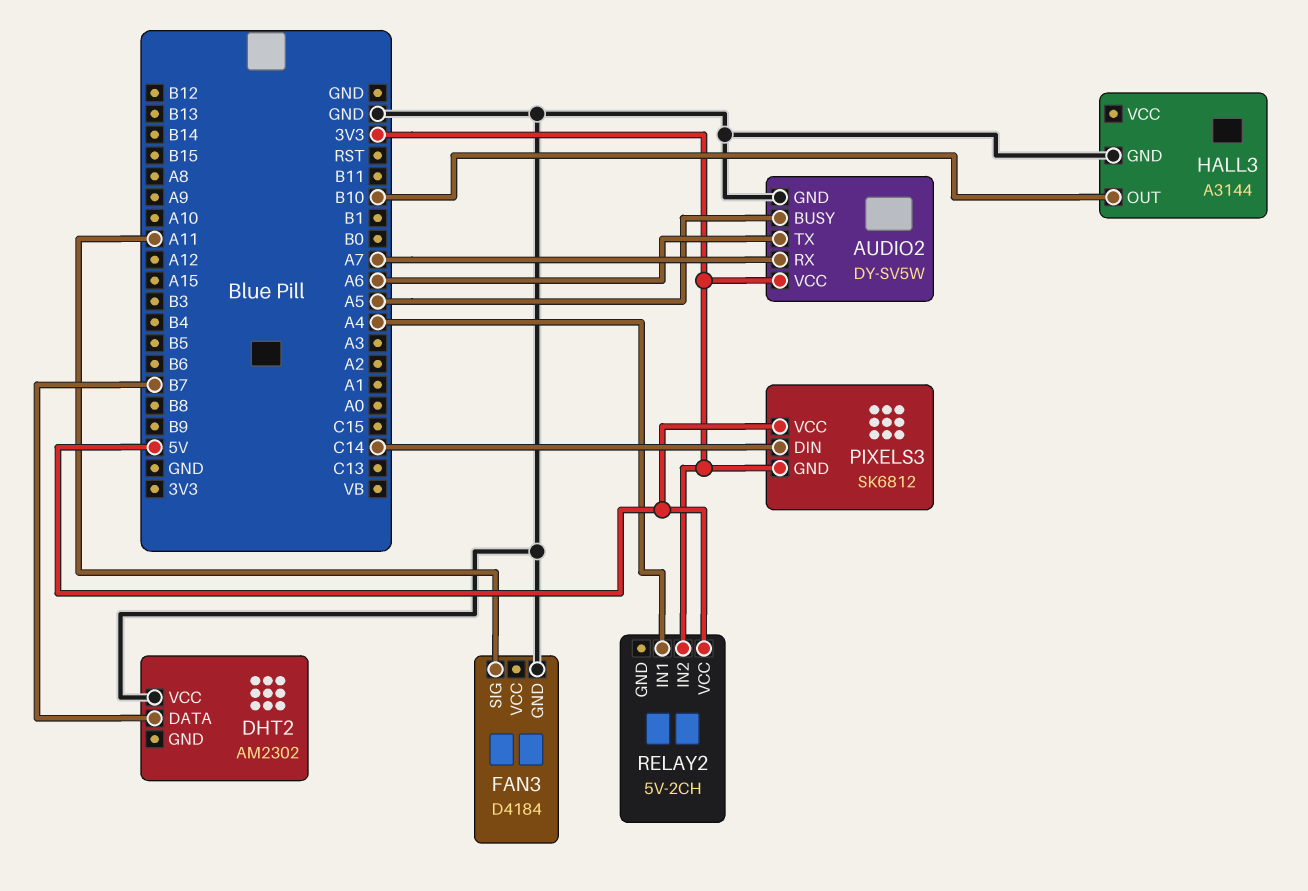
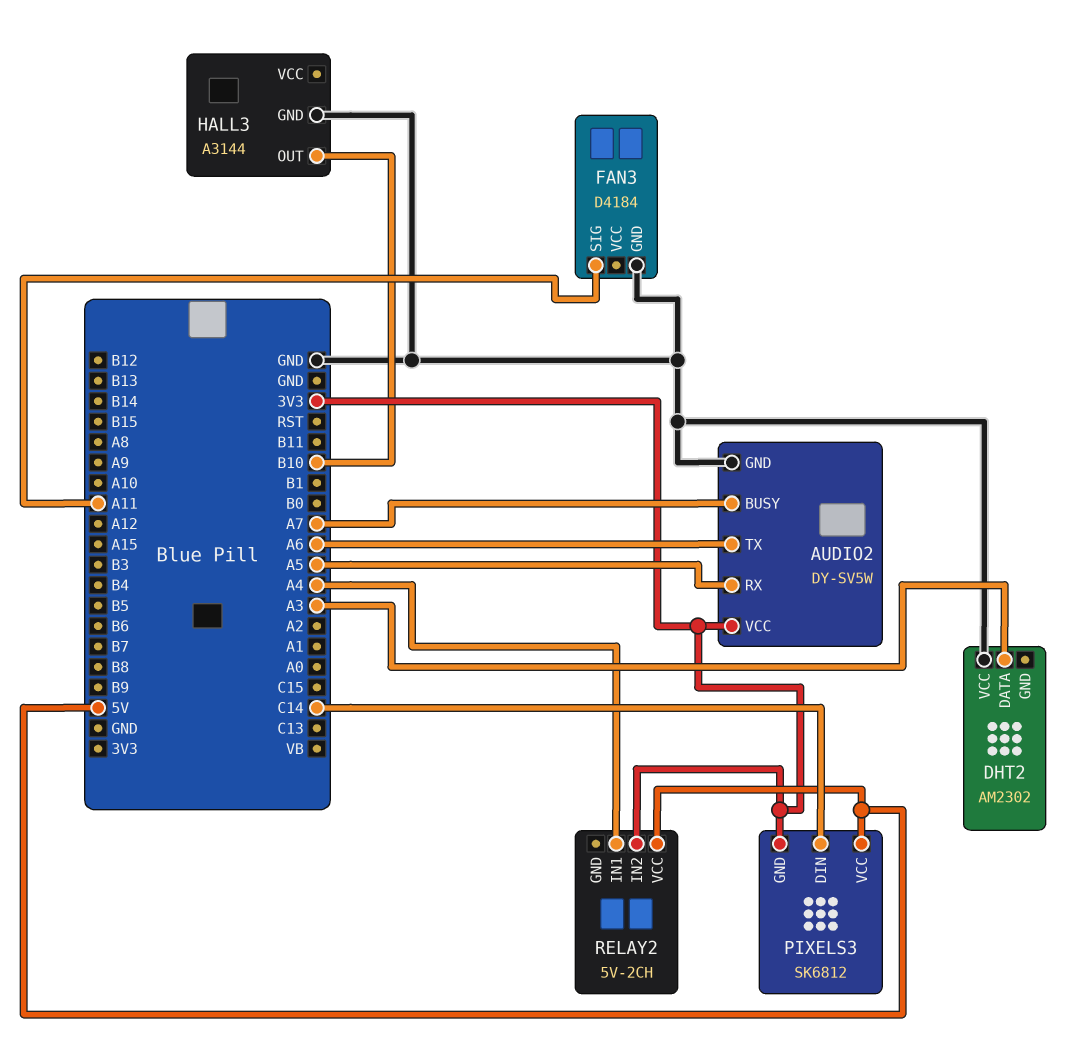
AUDIO2 pin BUSY: A5 -> A7
AUDIO2 pin RX: A7 -> A5
DHT2 pin DATA: B7 -> A3

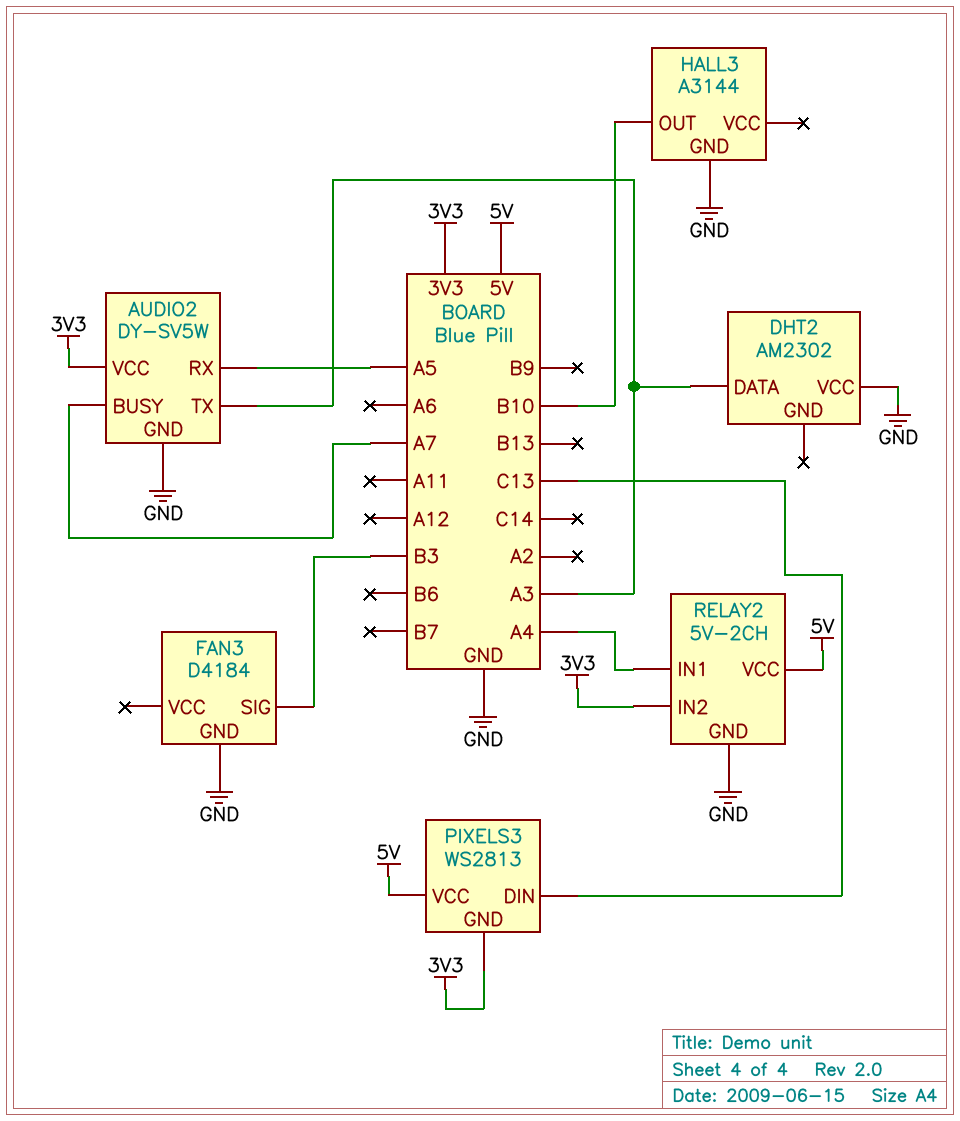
AUDIO2 pin TX: A6 -> A3
FAN3 pin SIG: A11 -> B3
PIXELS3: SK6812 -> WS2813
PIXELS3 pin DIN: C14 -> C13
RELAY2 pin GND: none -> GND

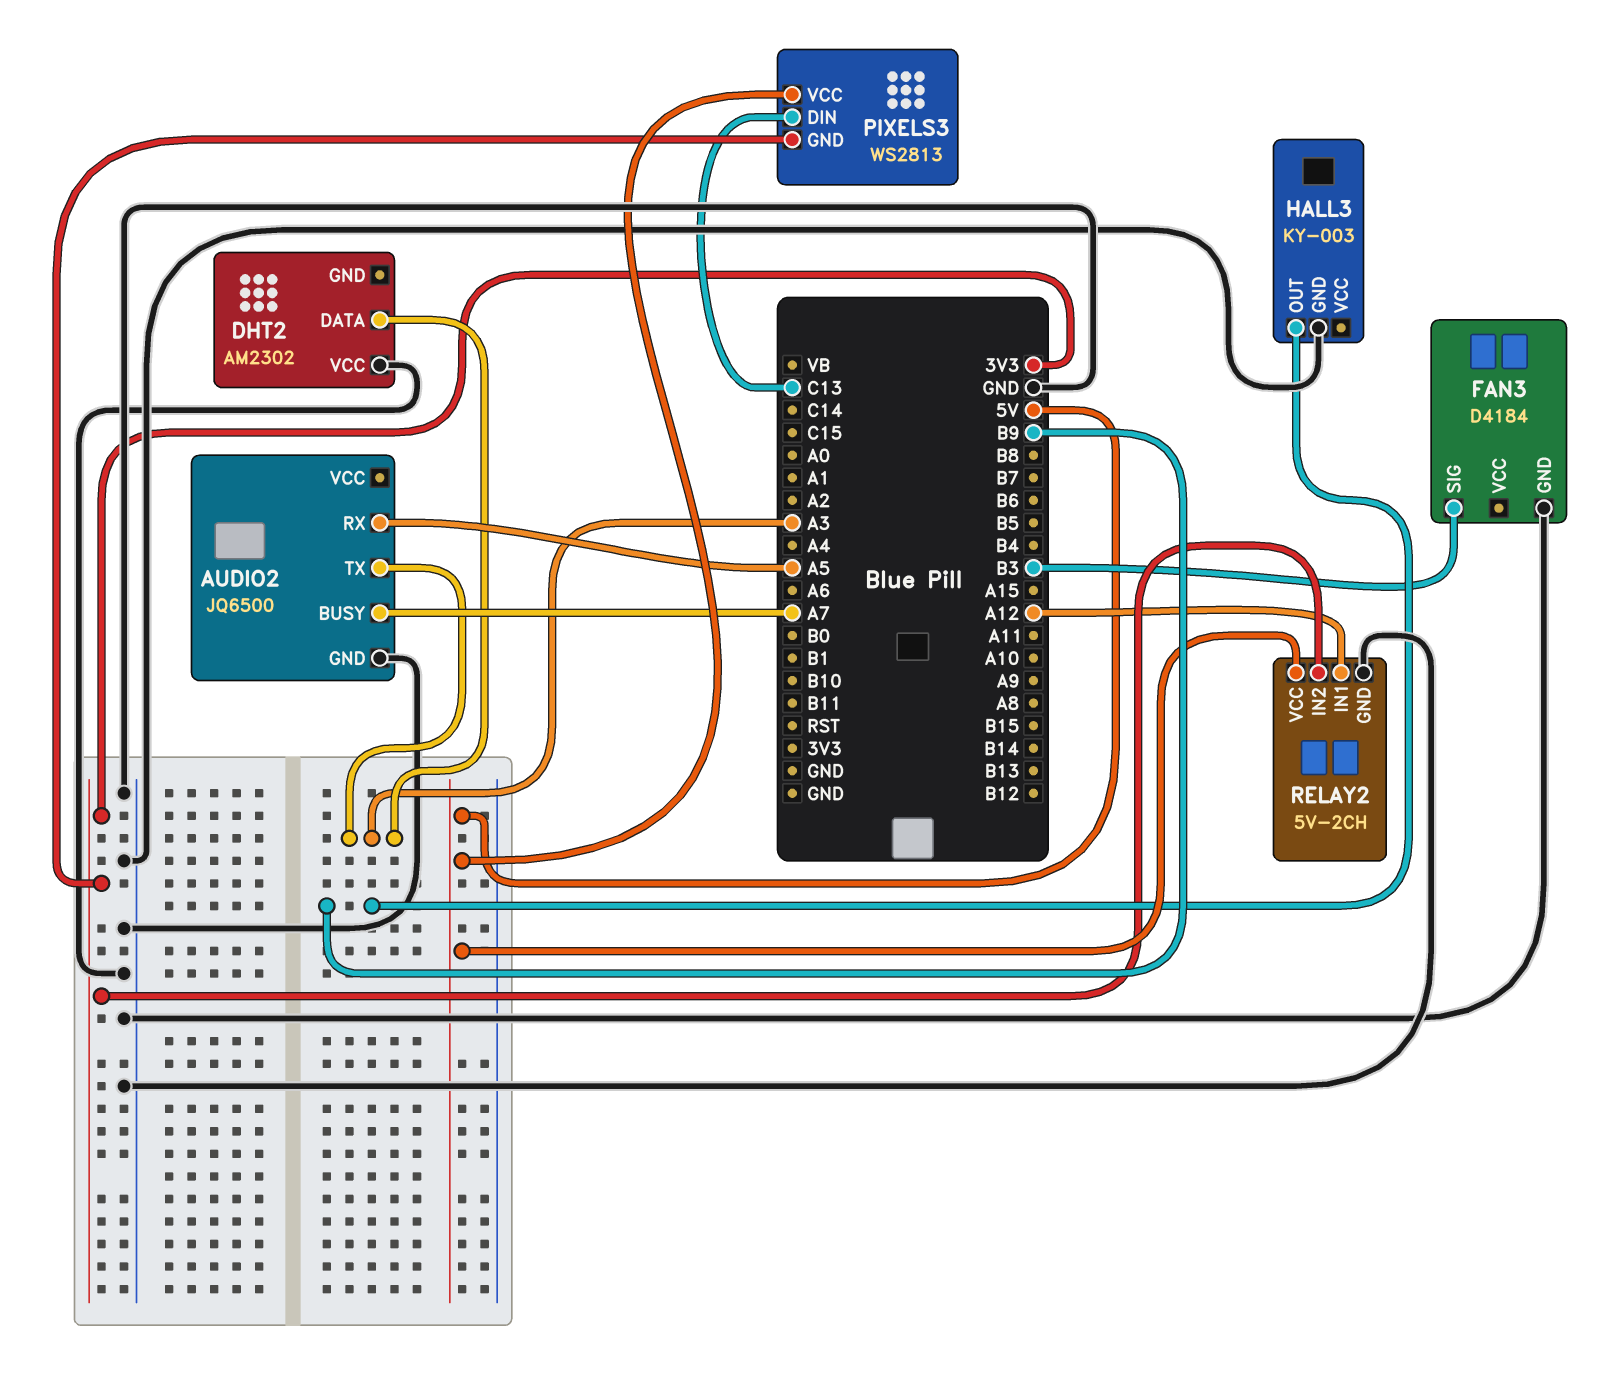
AUDIO2: DY-SV5W -> JQ6500
AUDIO2 pin VCC: 3V3 -> none
HALL3: A3144 -> KY-003
HALL3 pin OUT: B10 -> B9
RELAY2 pin IN1: A4 -> A12

